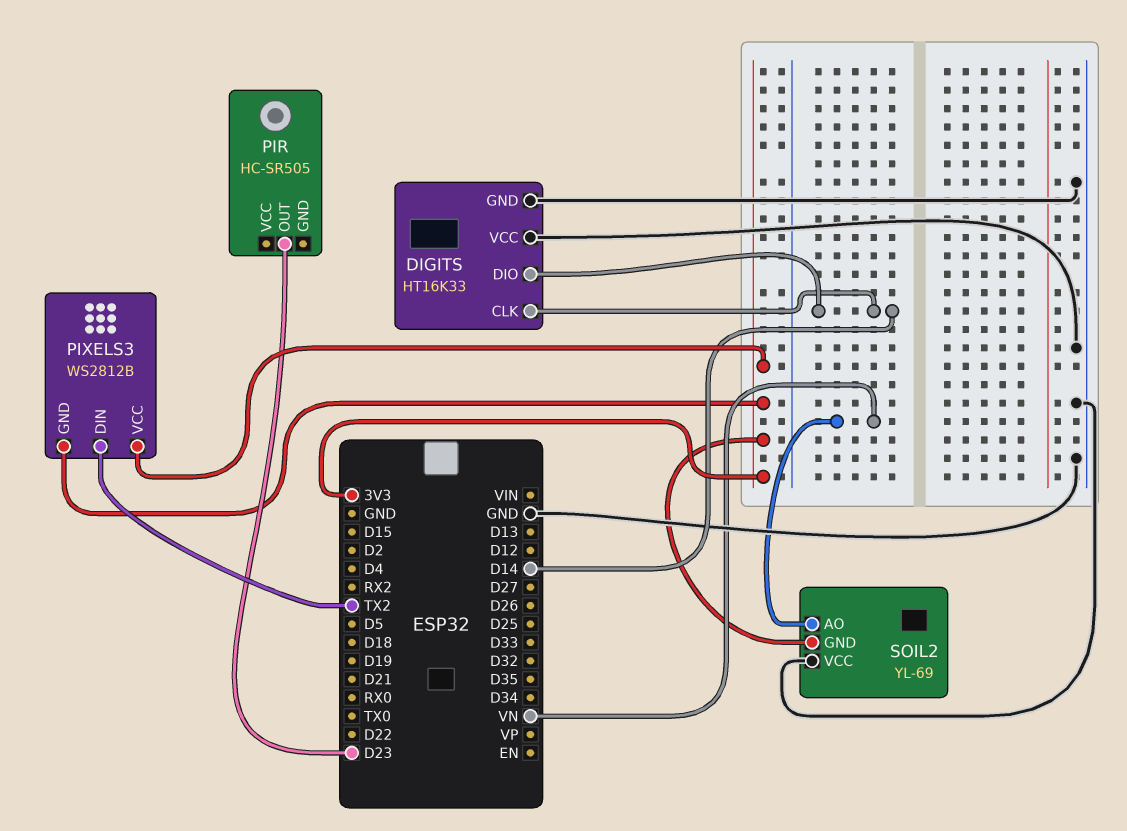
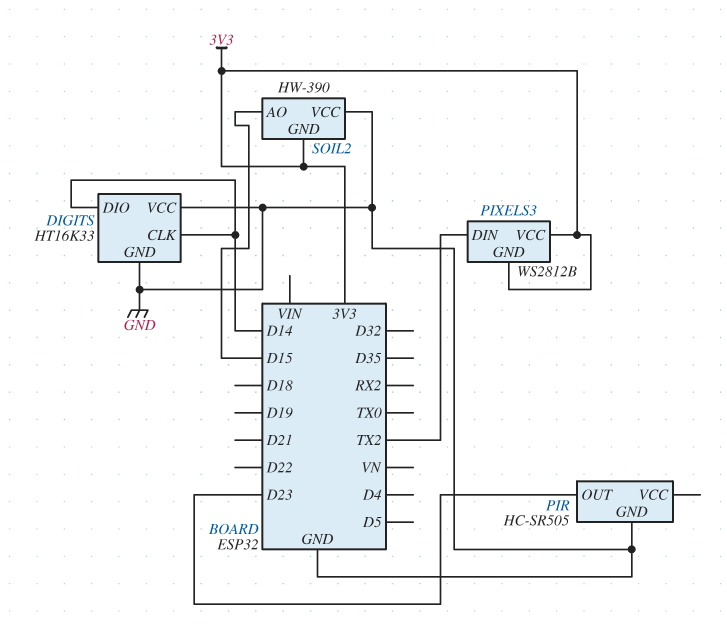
PIR pin GND: none -> GND
SOIL2: YL-69 -> HW-390
SOIL2 pin AO: VN -> D15

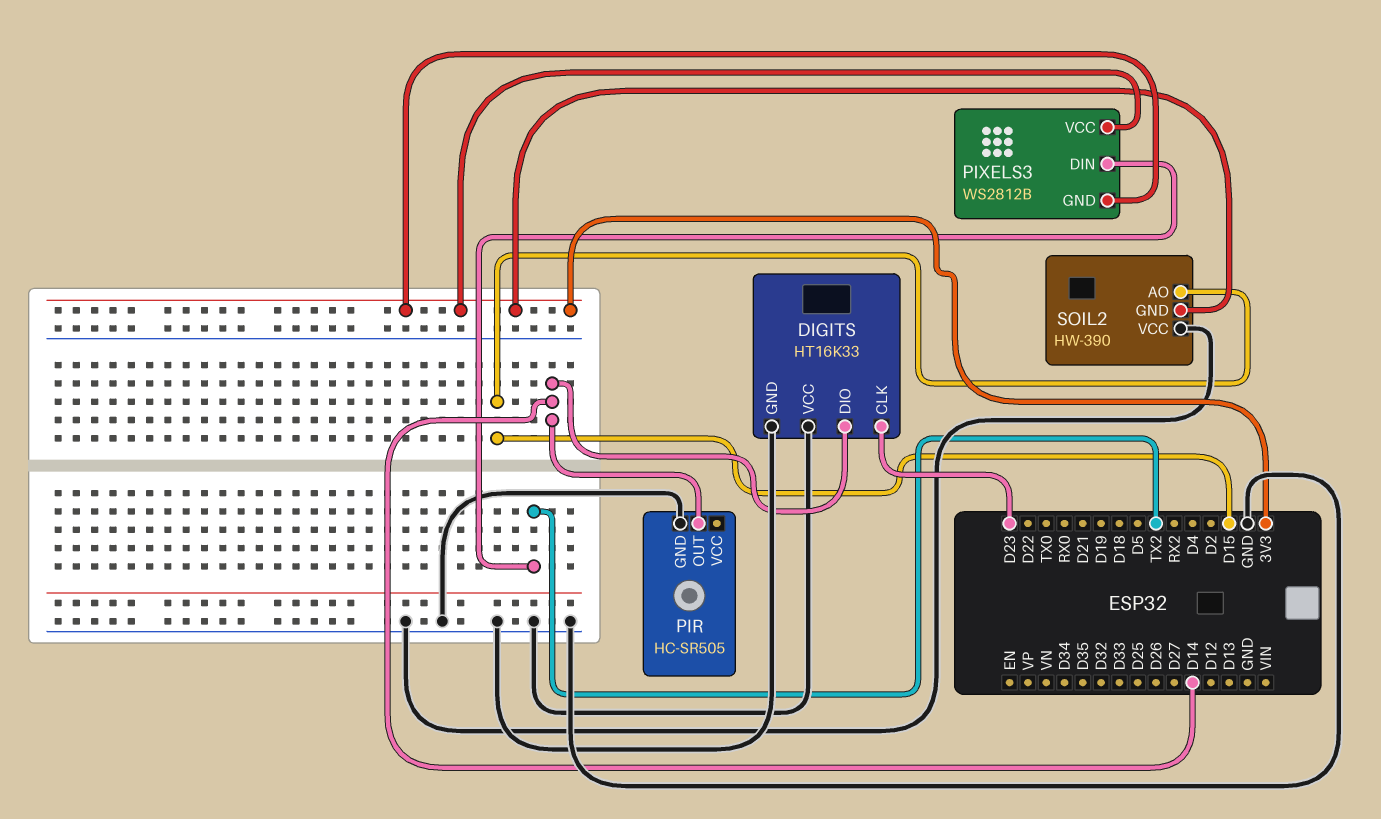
DIGITS pin CLK: D14 -> D23
PIR pin OUT: D23 -> D14

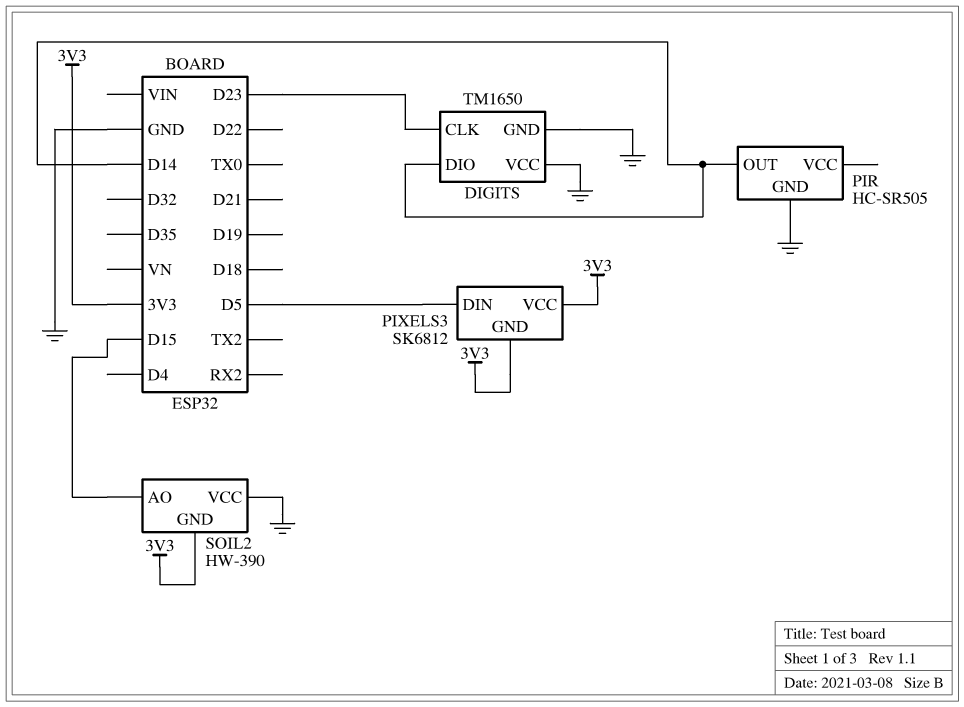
DIGITS: HT16K33 -> TM1650
PIXELS3: WS2812B -> SK6812
PIXELS3 pin DIN: TX2 -> D5

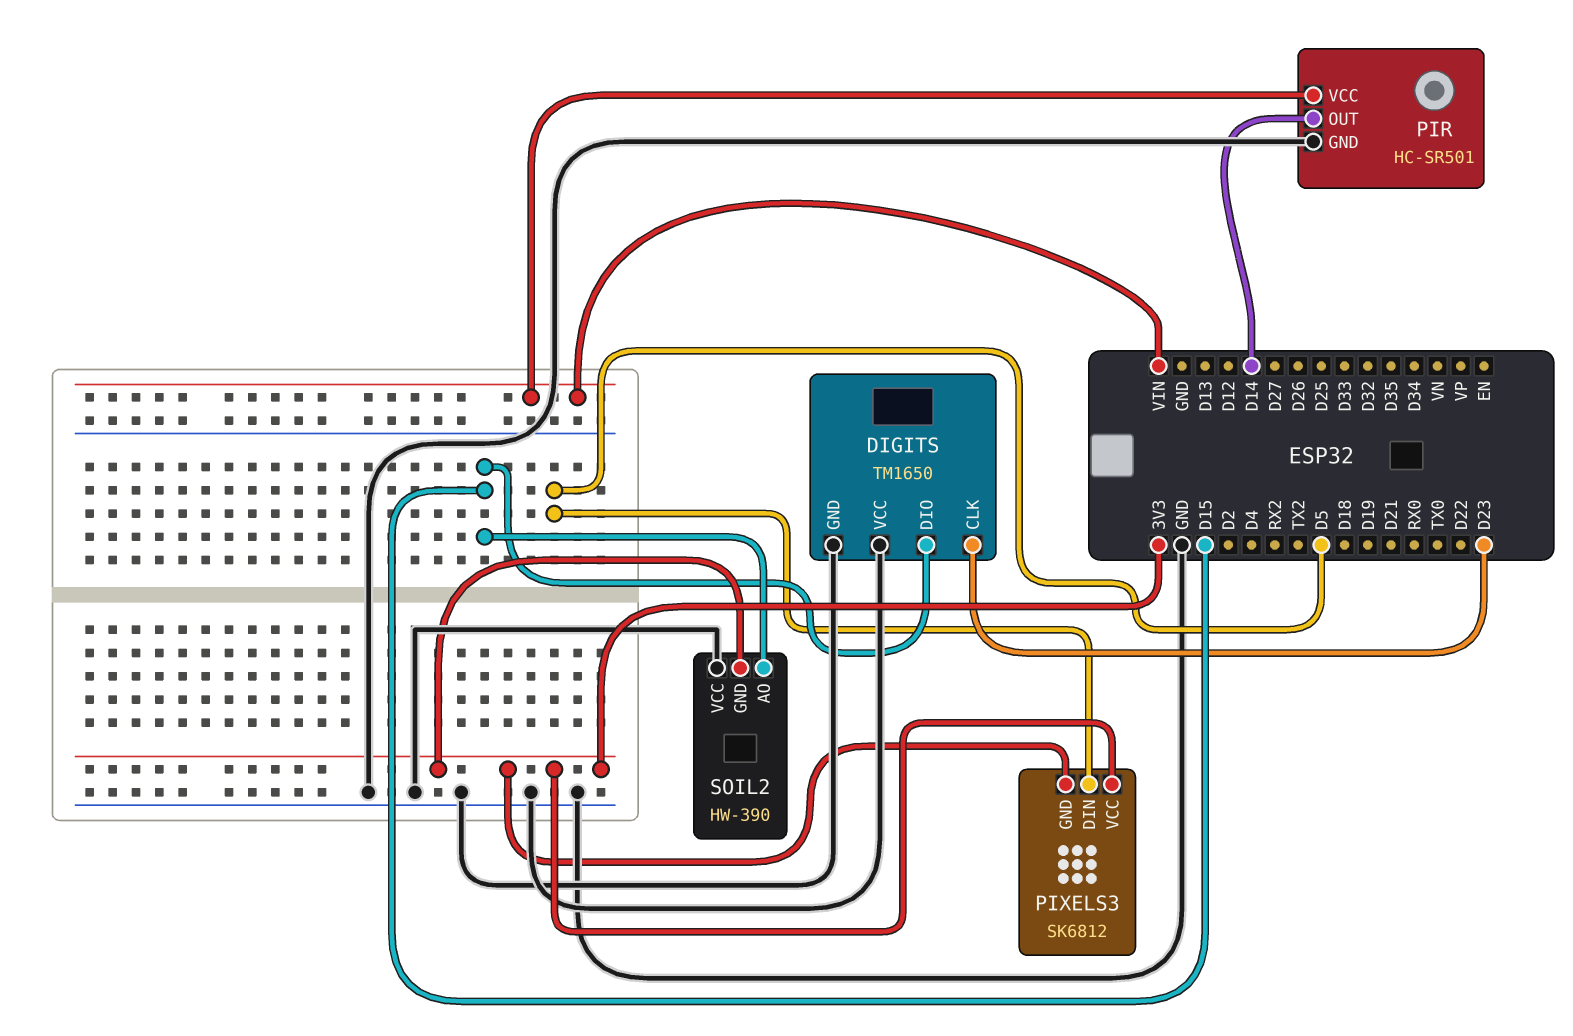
DIGITS pin DIO: D14 -> D15
PIR: HC-SR505 -> HC-SR501
PIR pin VCC: none -> VIN

